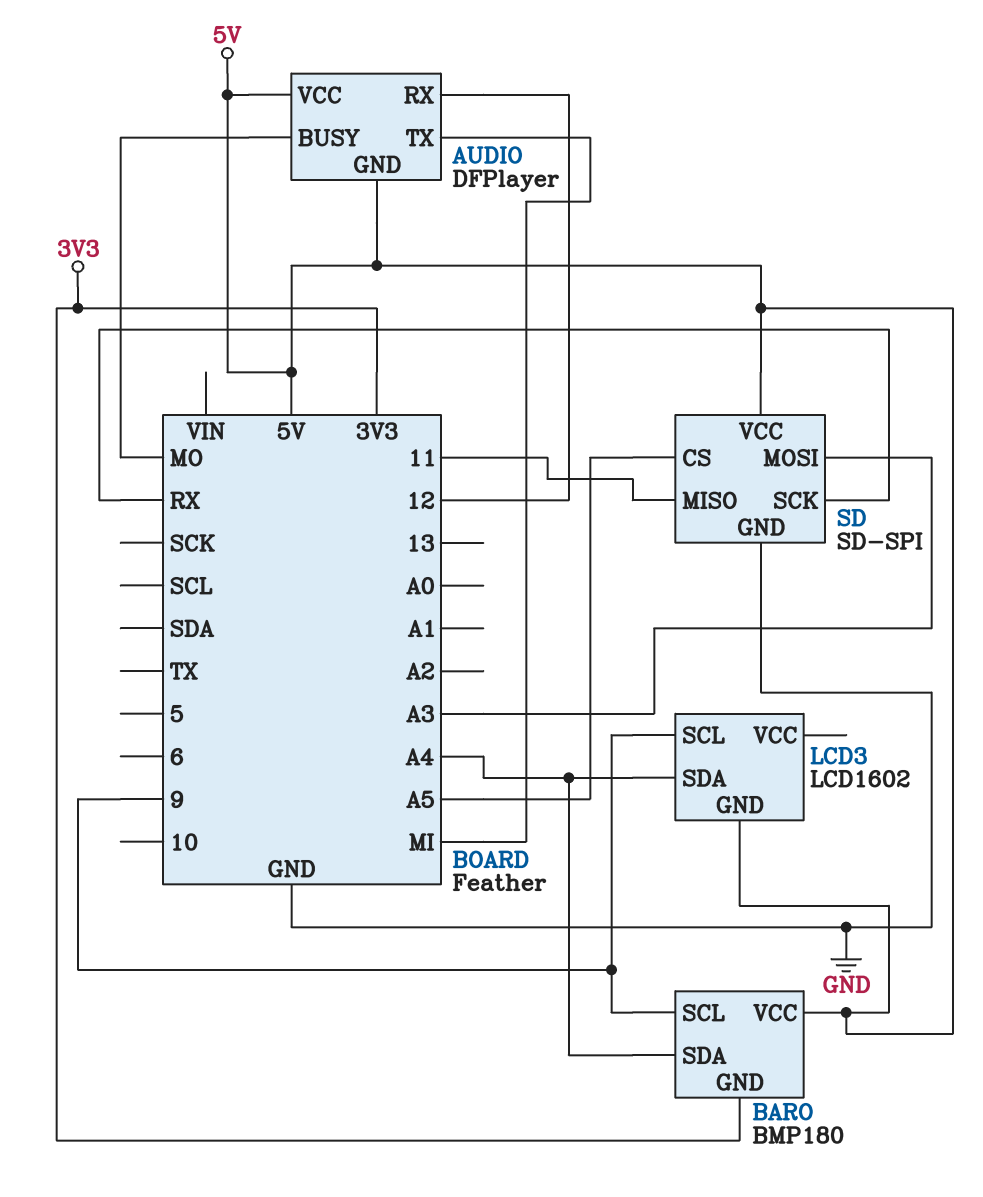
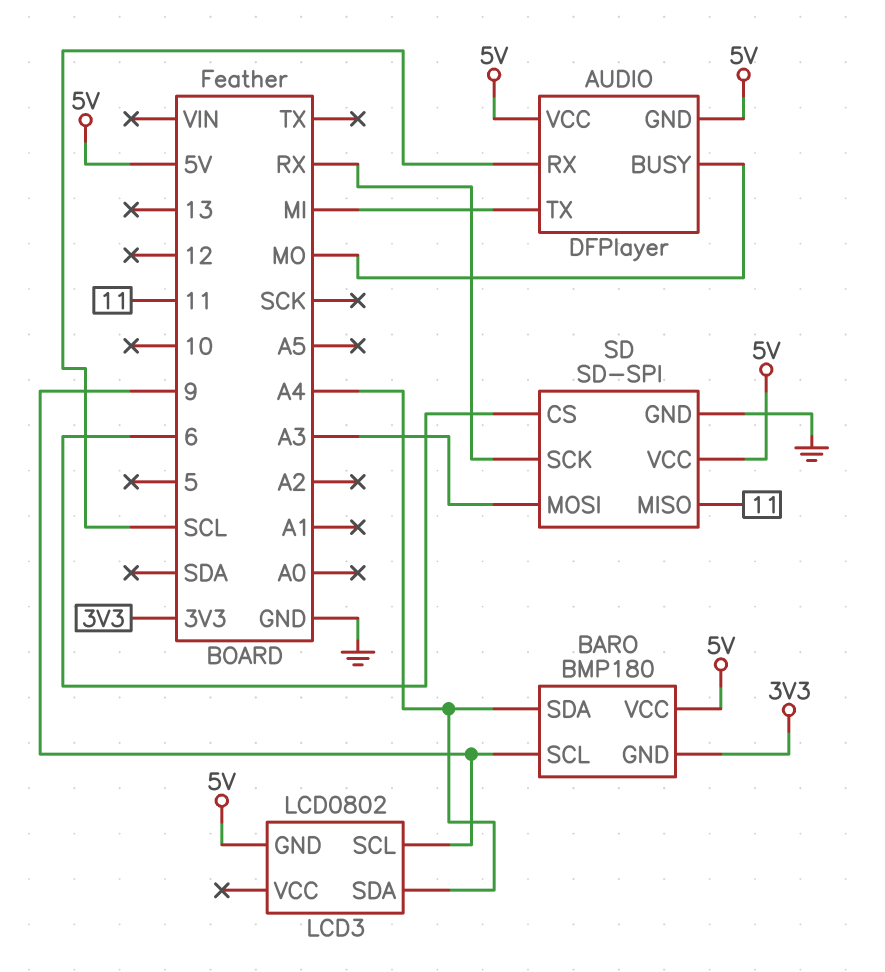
AUDIO pin RX: 12 -> SCL
LCD3: LCD1602 -> LCD0802
SD pin CS: A5 -> 6

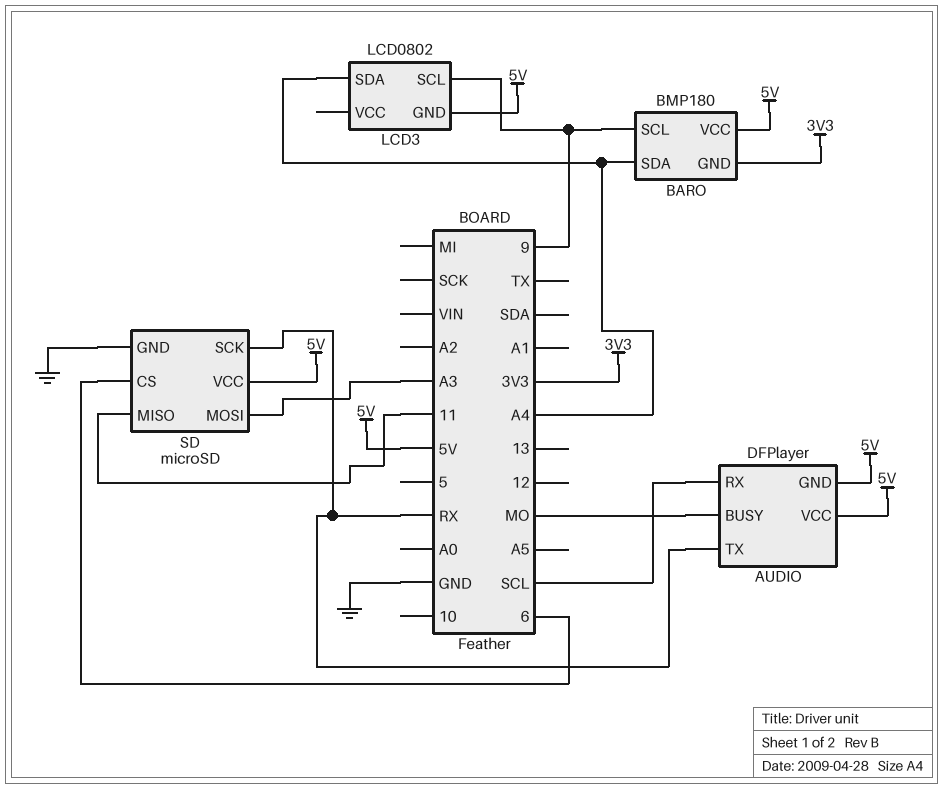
AUDIO pin TX: MI -> RX
SD: SD-SPI -> microSD

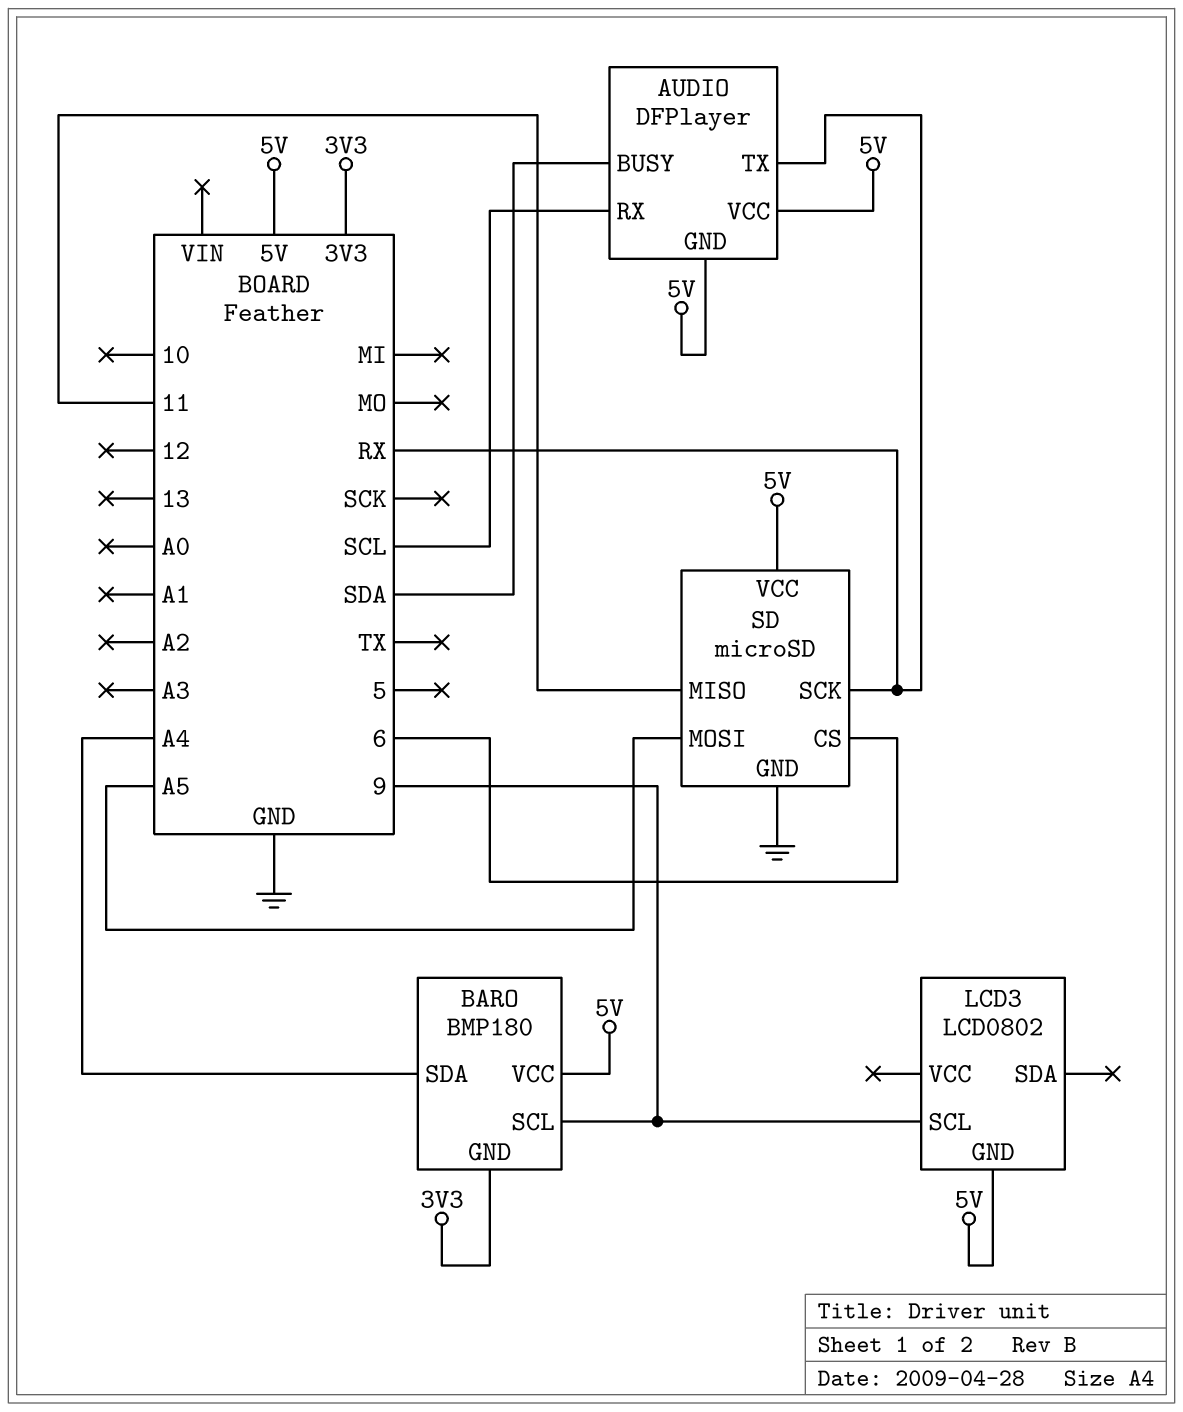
AUDIO pin BUSY: MO -> SDA
LCD3 pin SDA: A4 -> none
SD pin MOSI: A3 -> A5

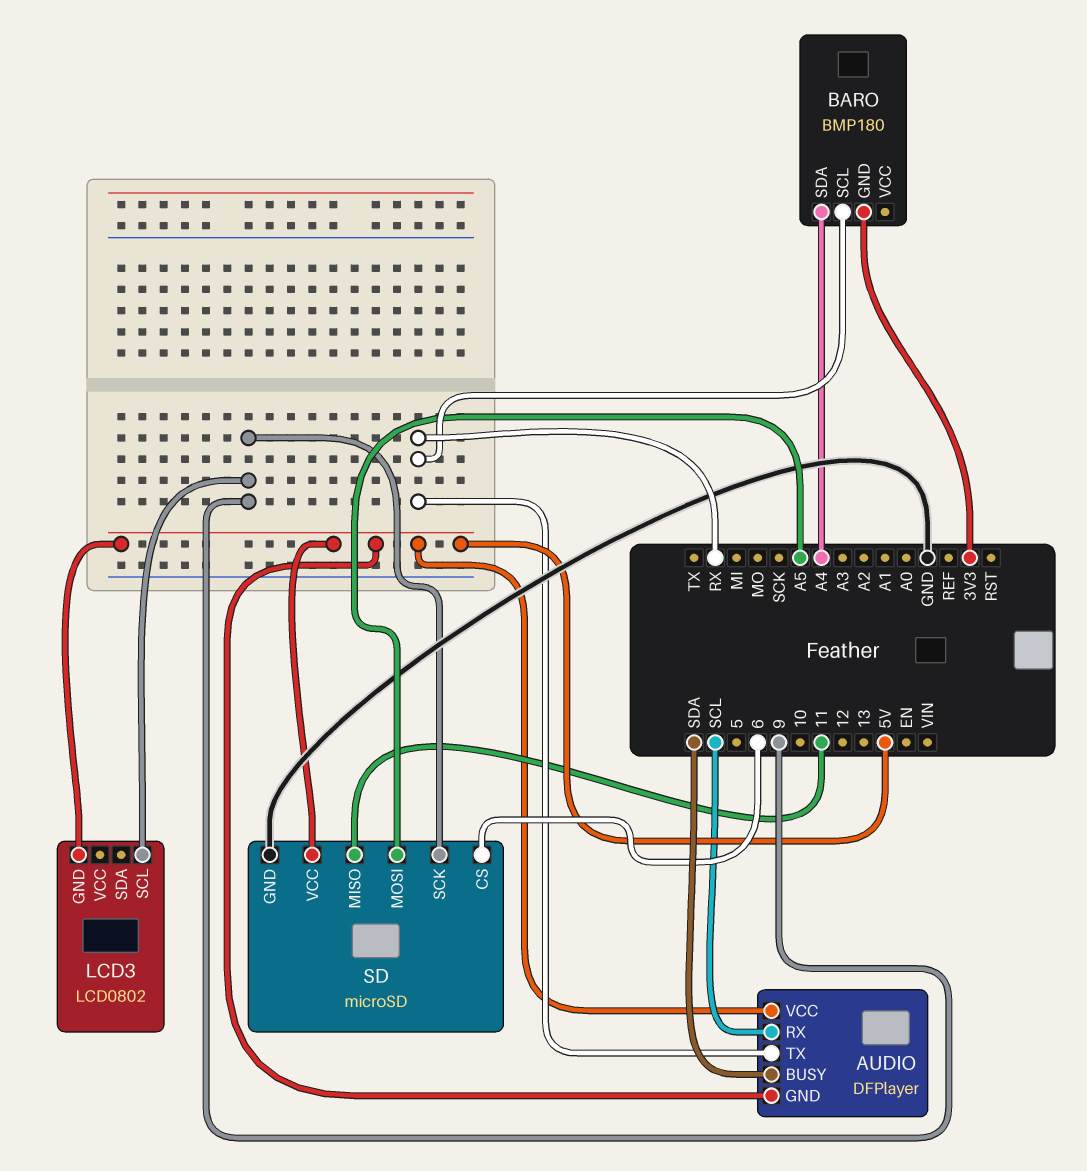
BARO pin SCL: 9 -> RX
BARO pin VCC: 5V -> none
SD pin SCK: RX -> 9

